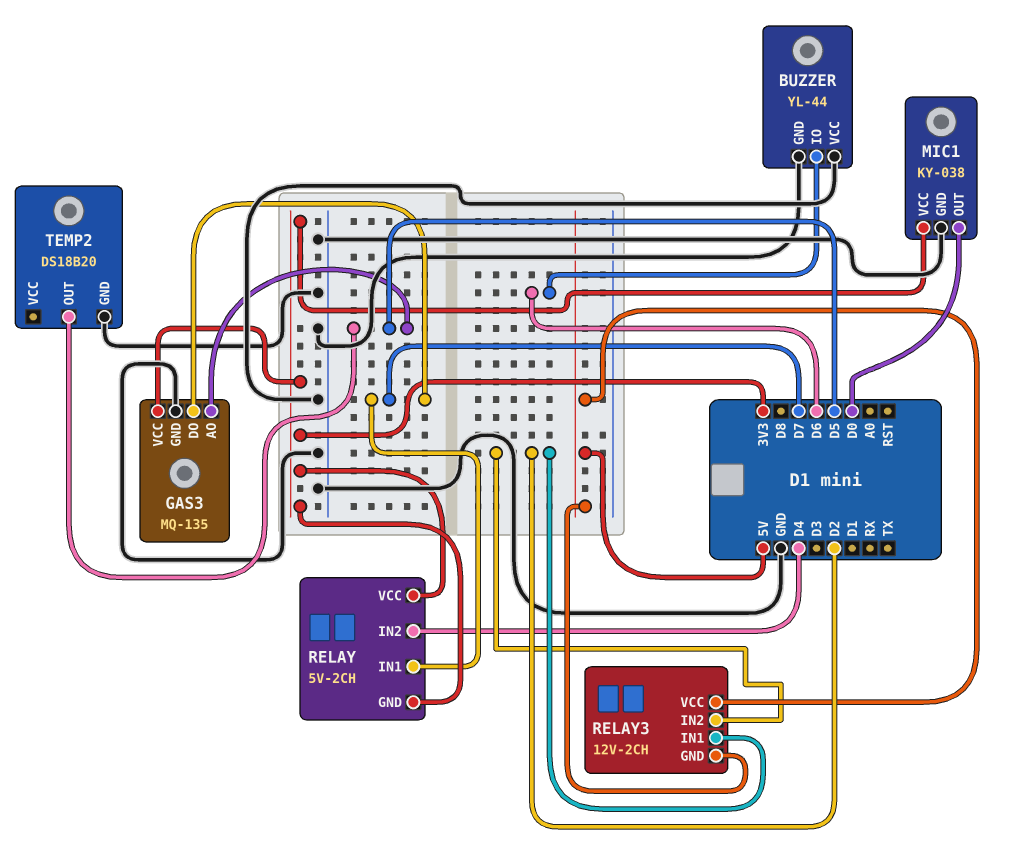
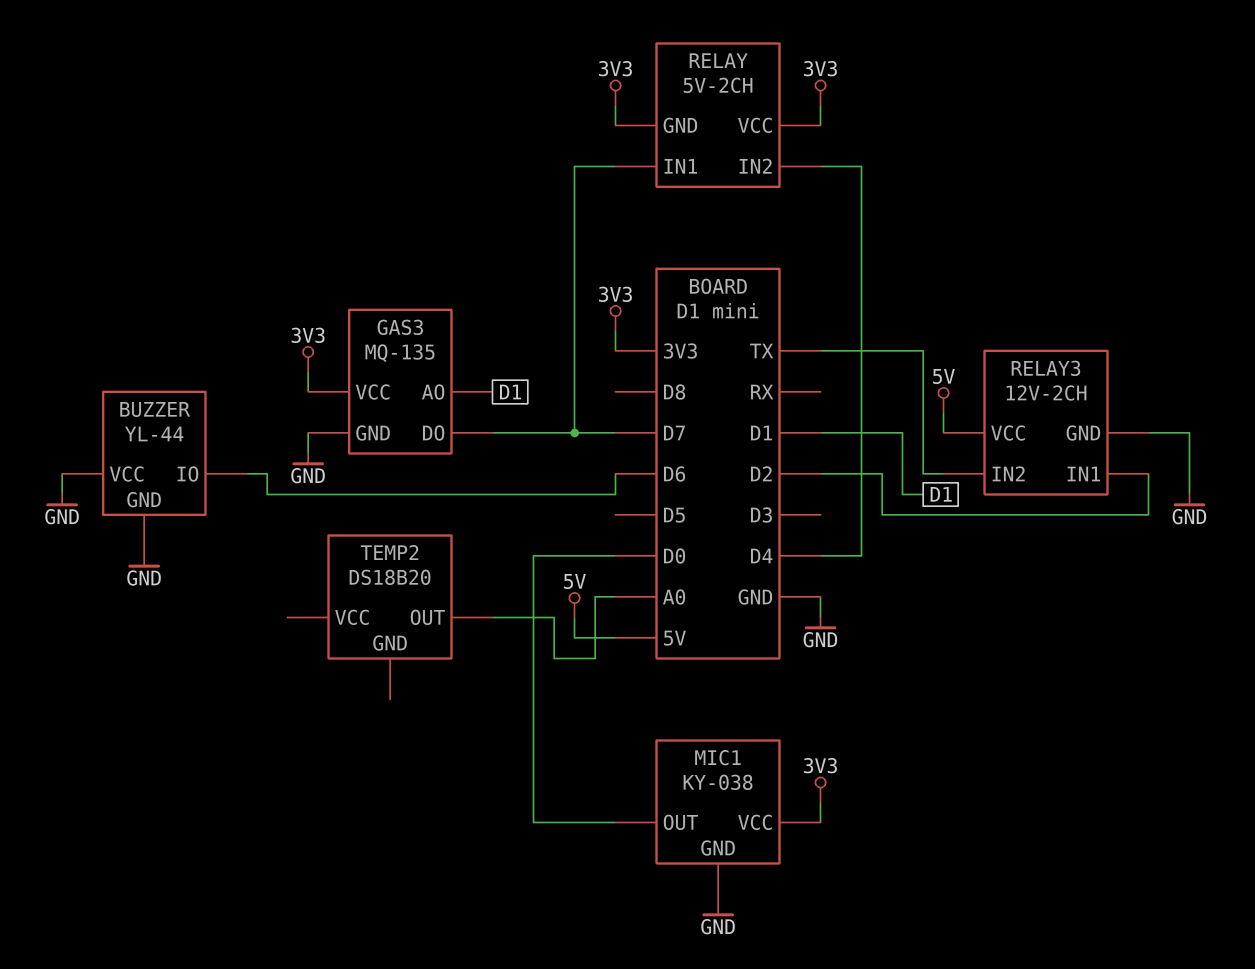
GAS3 pin AO: D5 -> D1
RELAY3 pin GND: 5V -> GND
RELAY3 pin IN2: D2 -> TX
TEMP2 pin GND: GND -> none
TEMP2 pin OUT: D5 -> A0

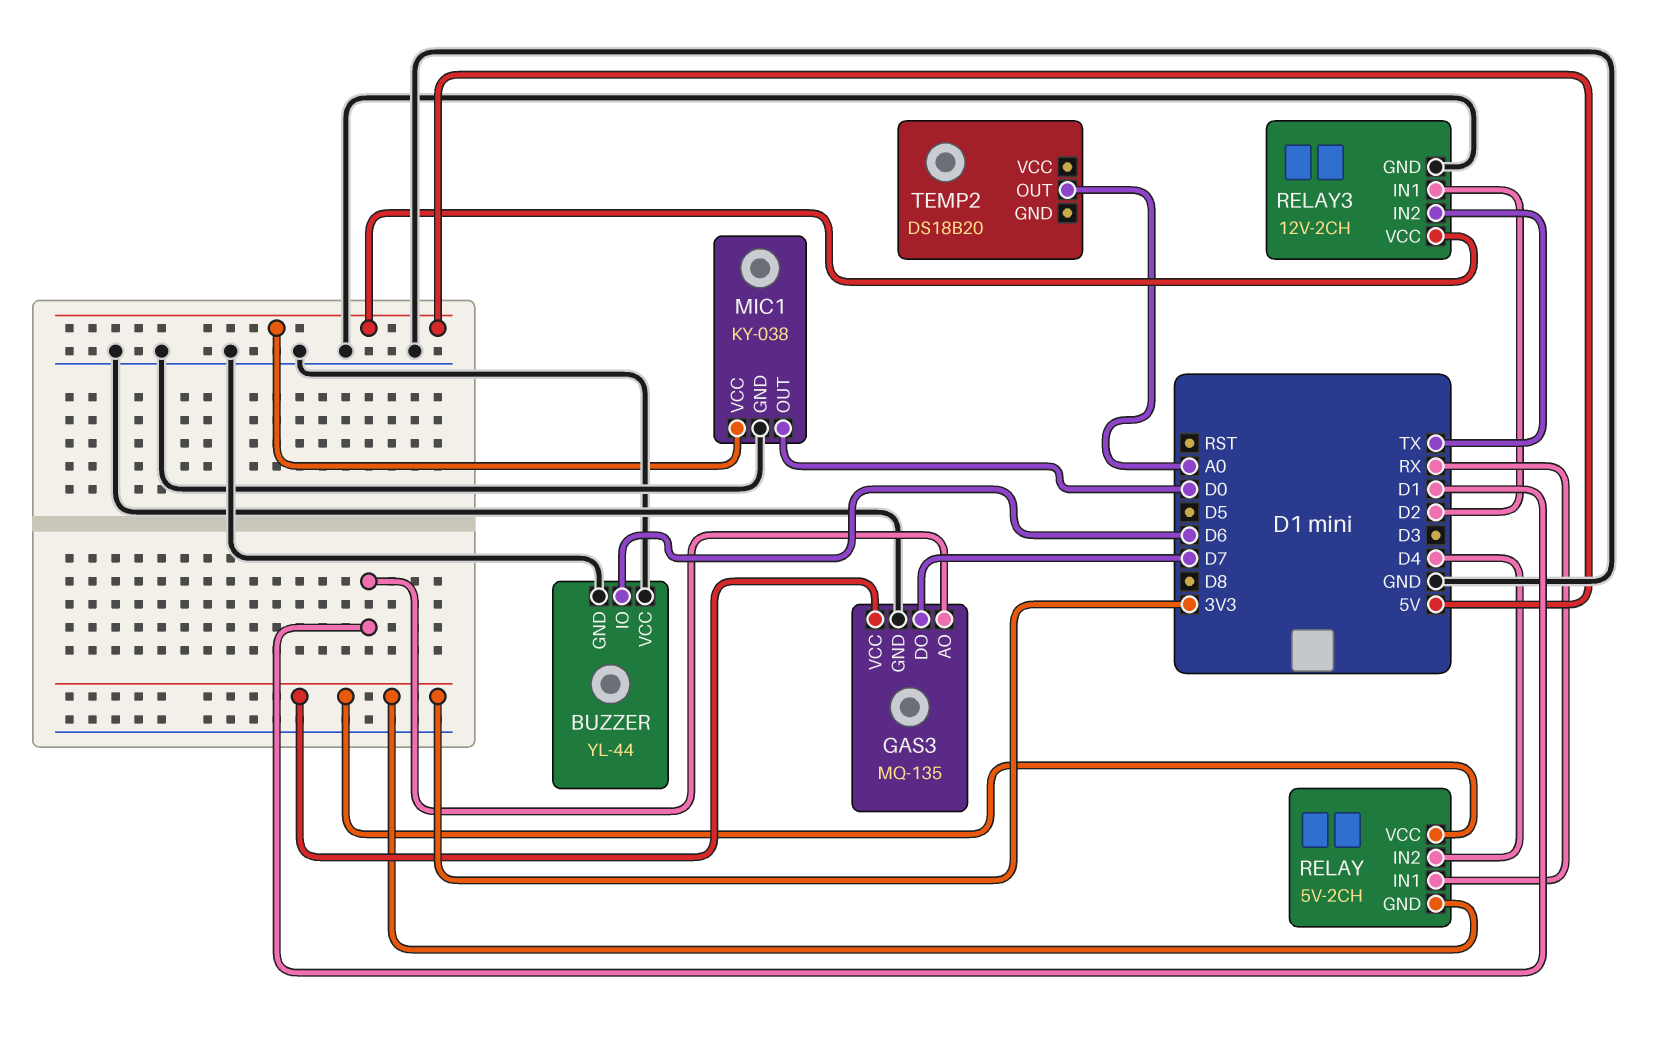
MIC1 pin VCC: 3V3 -> 5V
RELAY pin IN1: D7 -> RX

